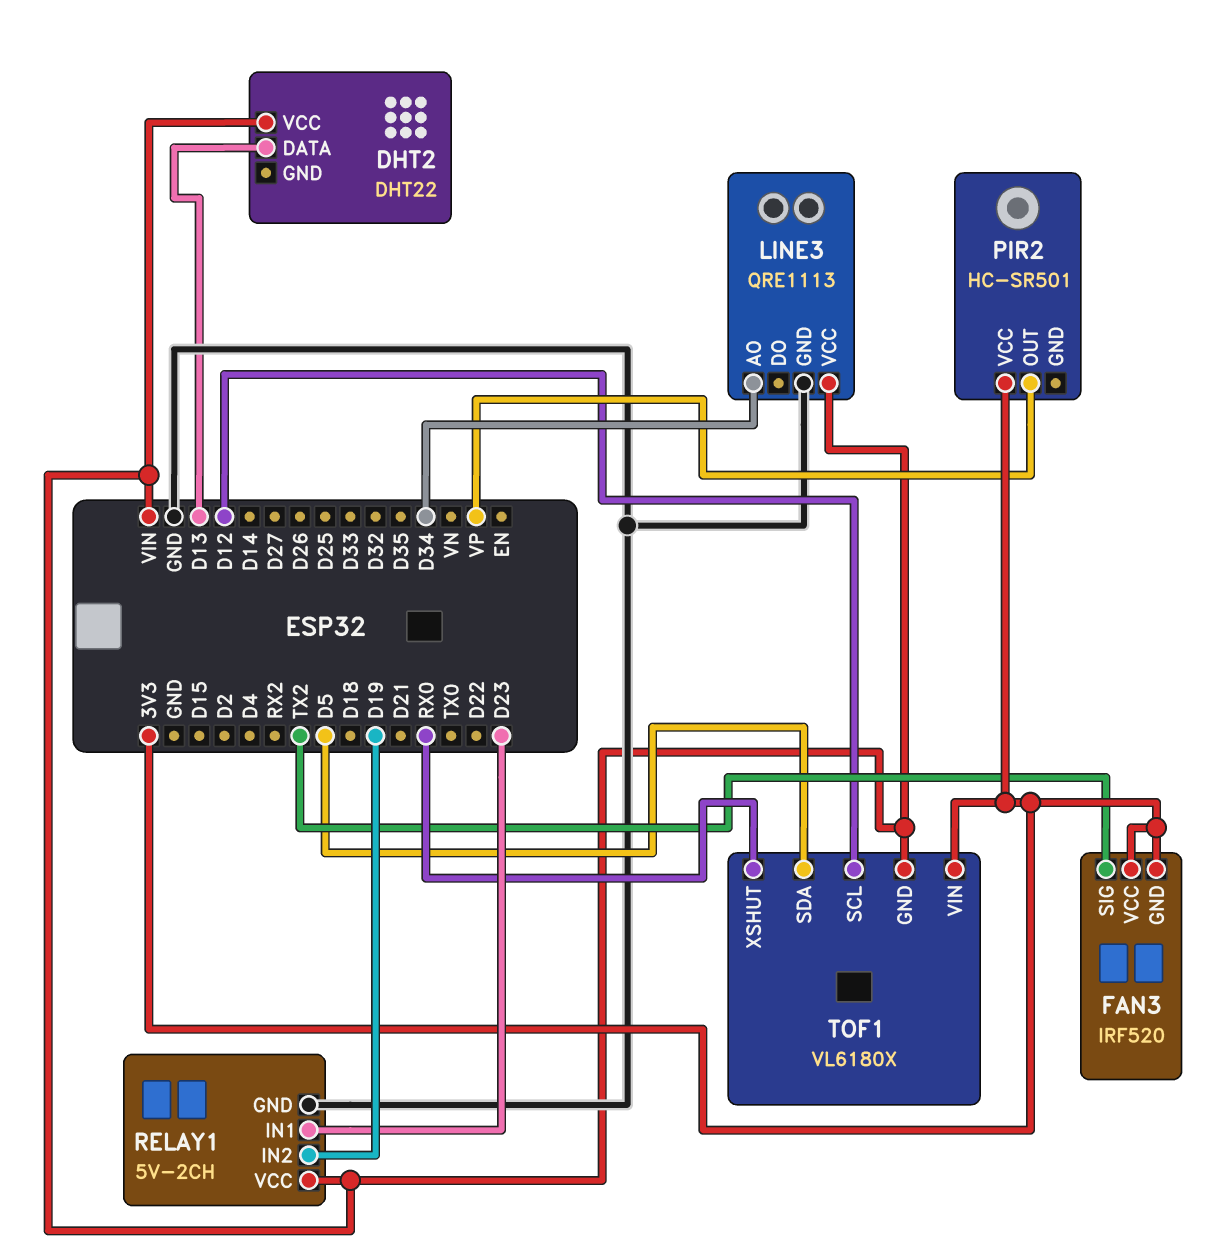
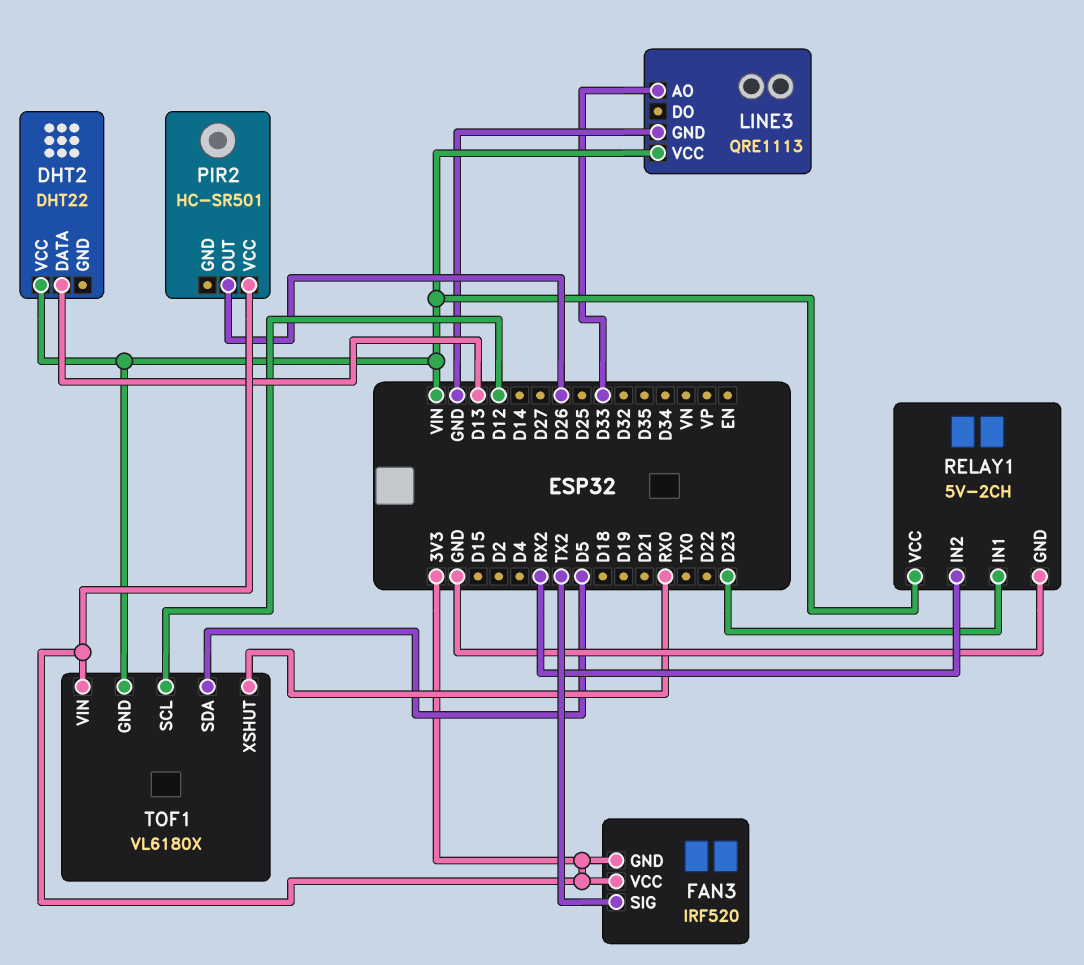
LINE3 pin AO: D34 -> D33
PIR2 pin OUT: VP -> D26
RELAY1 pin IN2: D19 -> RX2

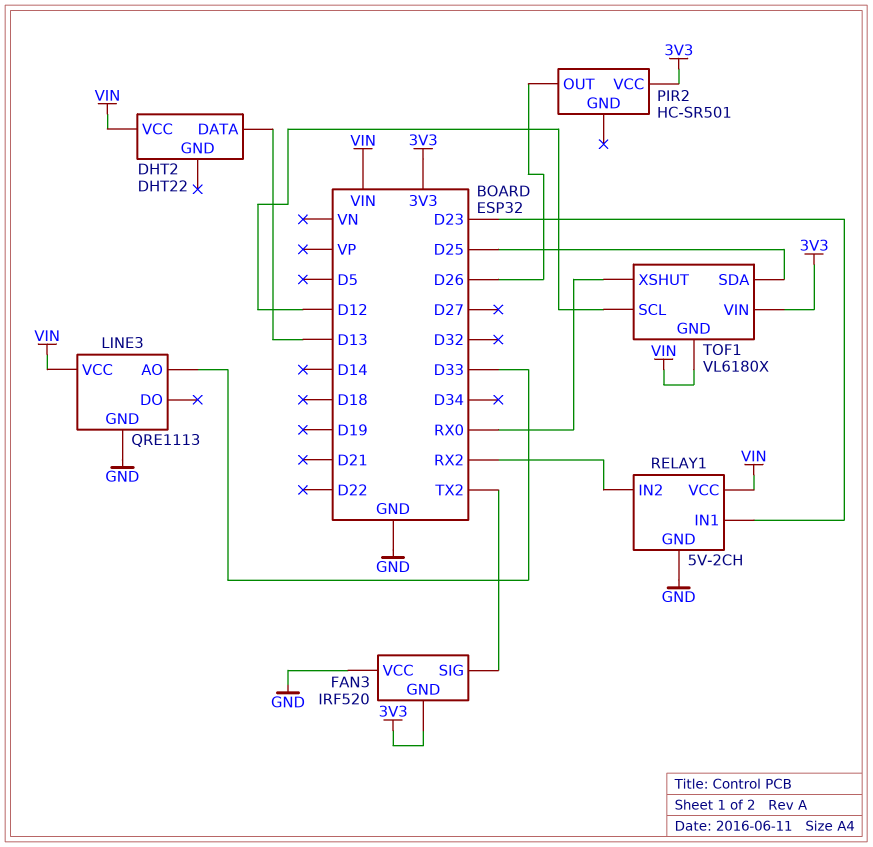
FAN3 pin VCC: 3V3 -> GND
TOF1 pin SDA: D5 -> D25

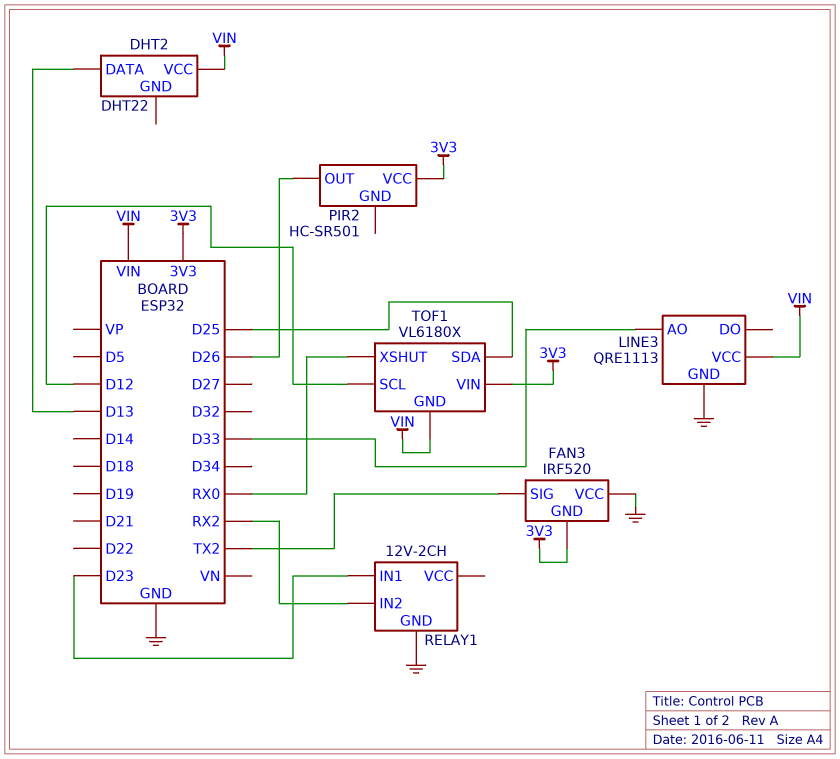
RELAY1: 5V-2CH -> 12V-2CH
RELAY1 pin VCC: VIN -> none

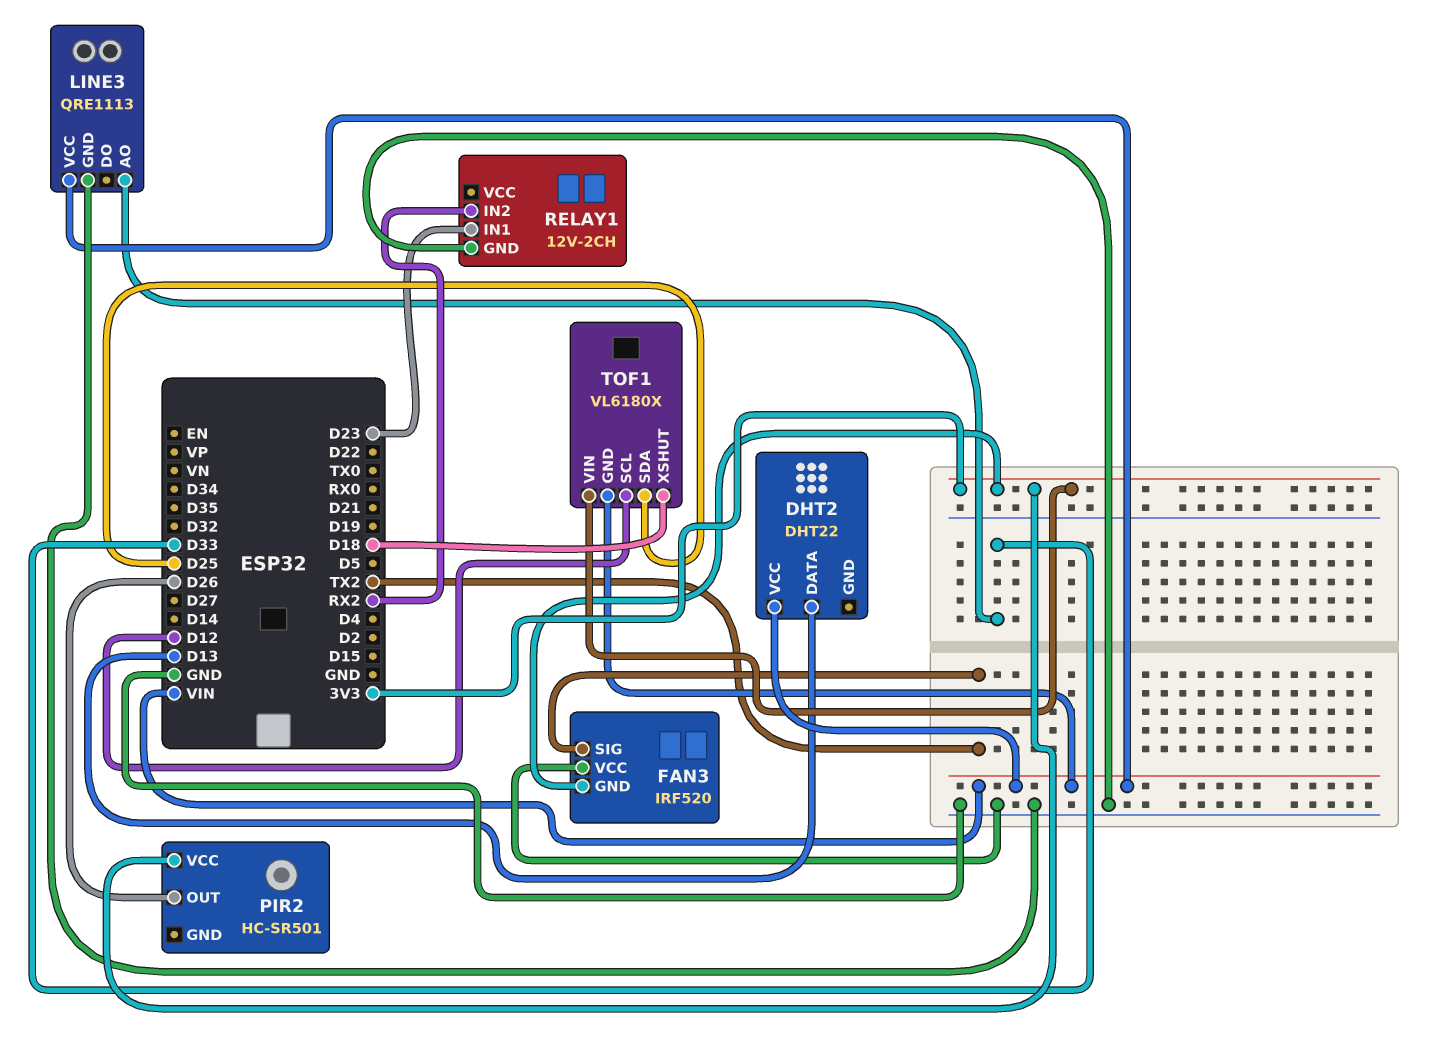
TOF1 pin XSHUT: RX0 -> D18

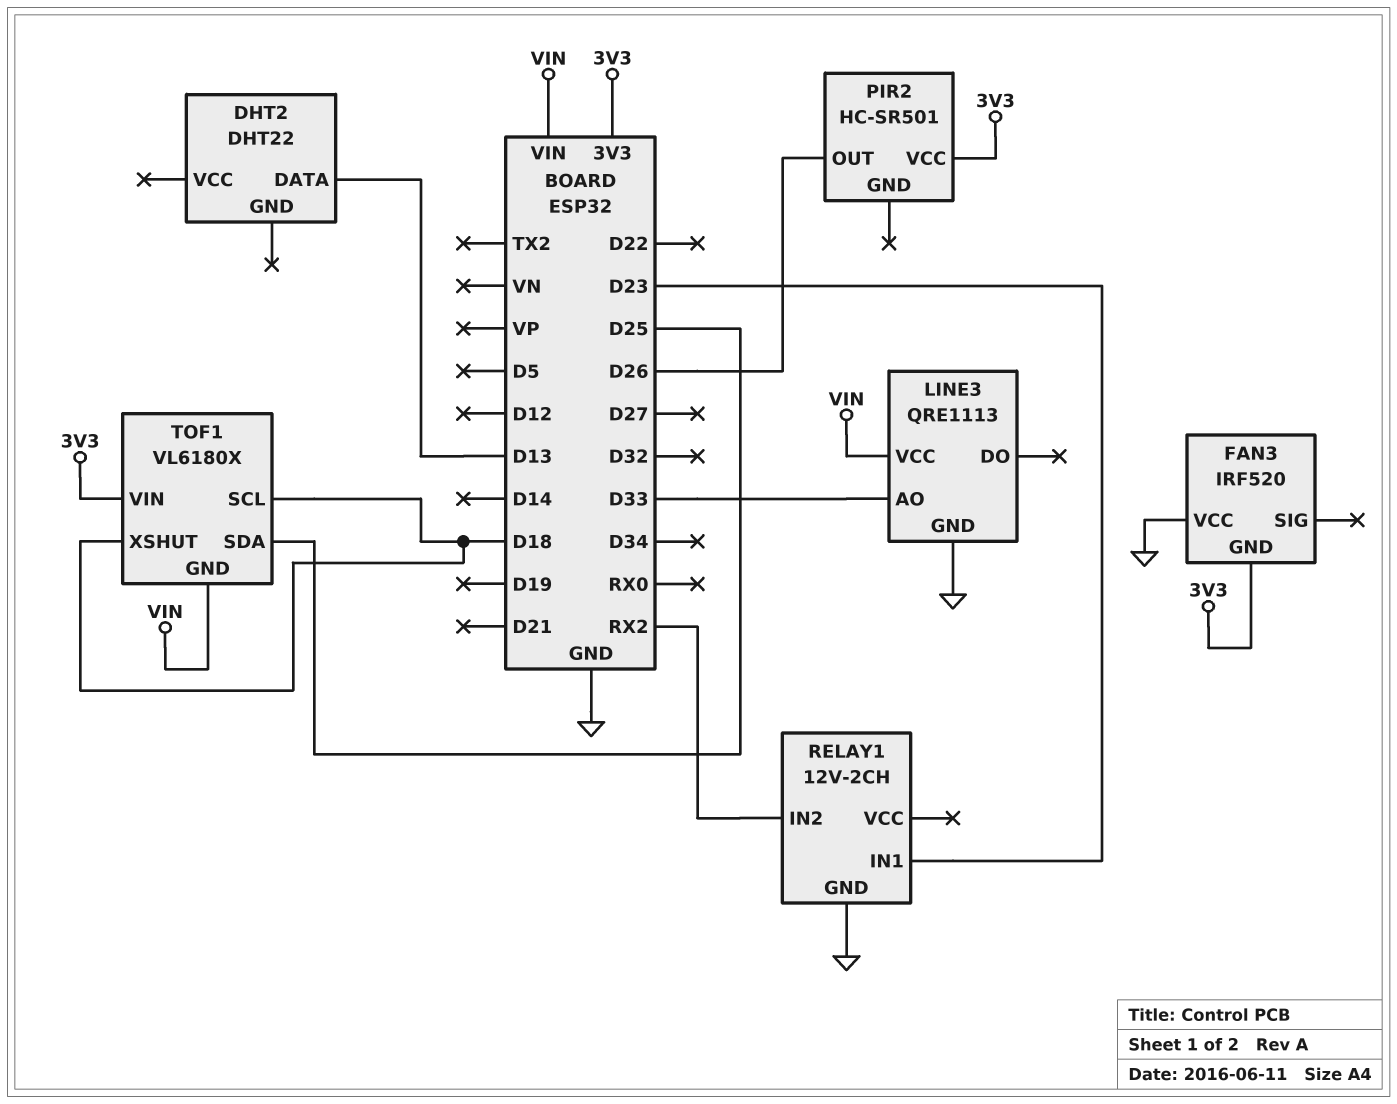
DHT2 pin VCC: VIN -> none
FAN3 pin SIG: TX2 -> none
TOF1 pin SCL: D12 -> D18

